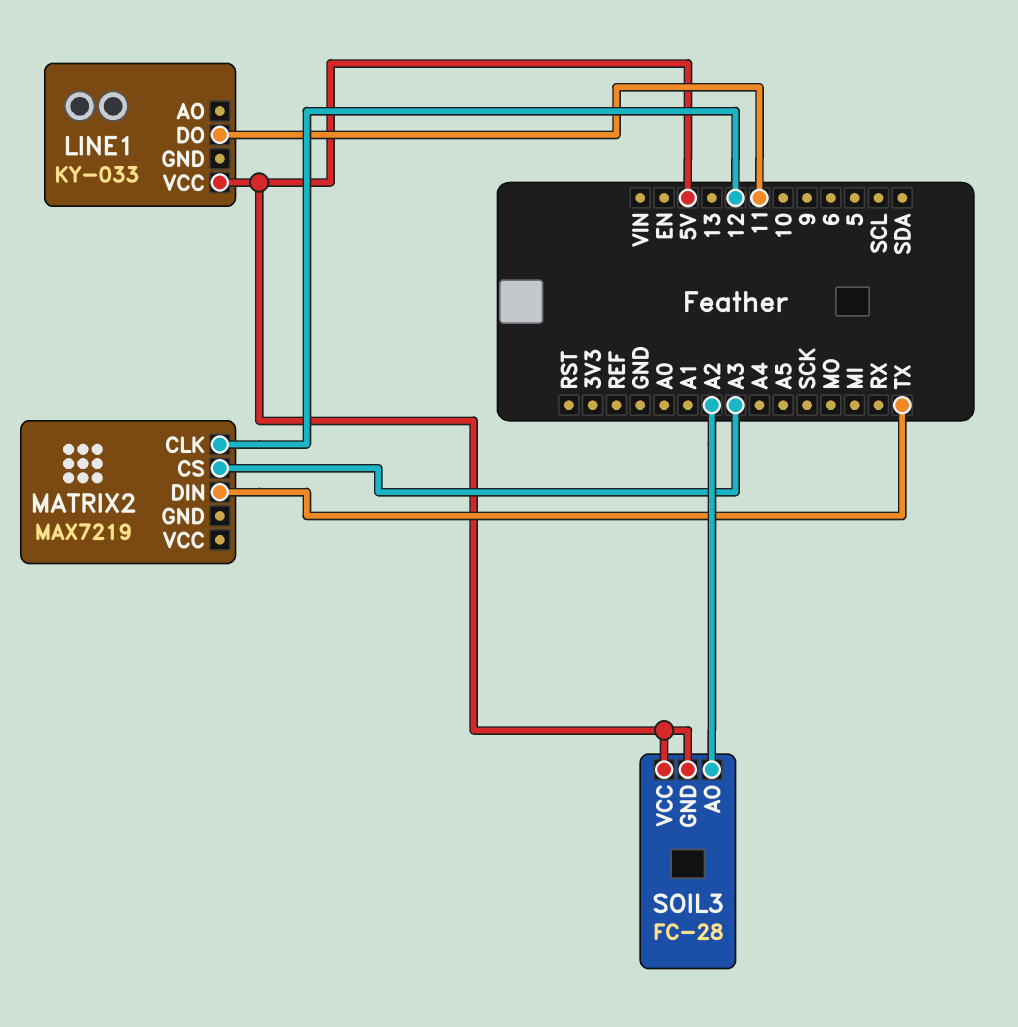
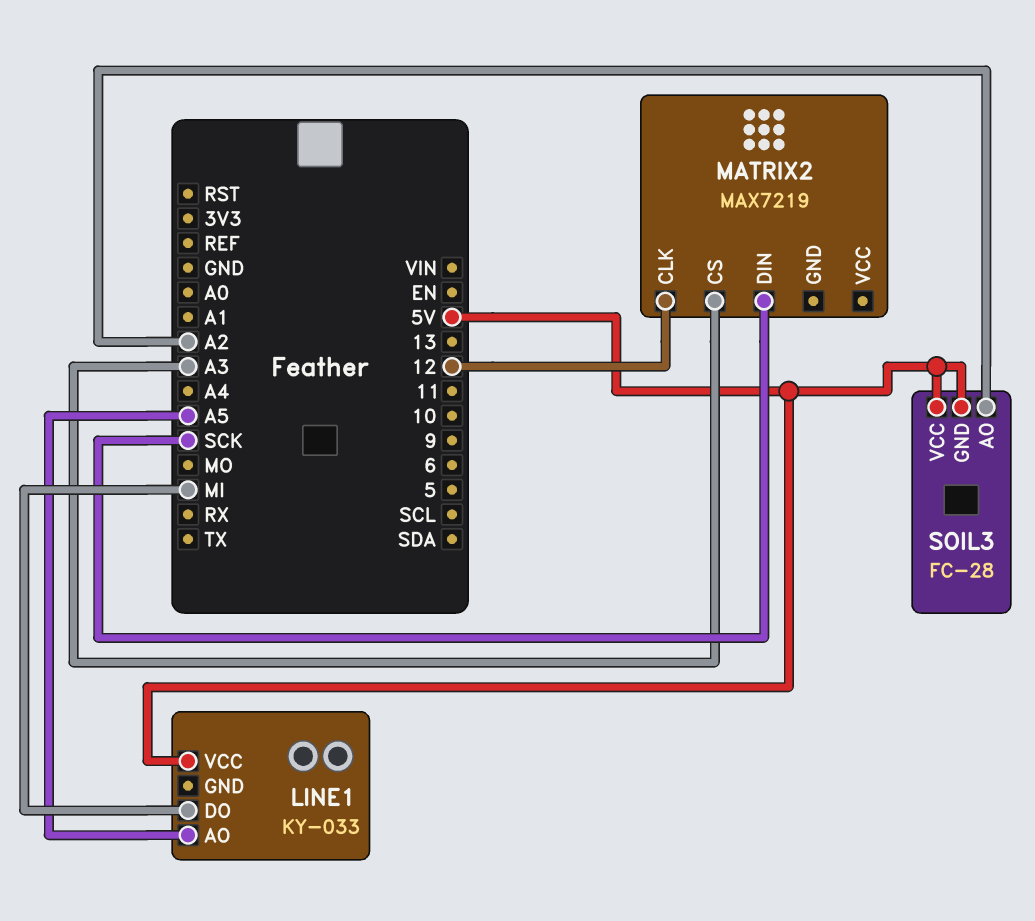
LINE1 pin AO: none -> A5
LINE1 pin DO: 11 -> MI
MATRIX2 pin DIN: TX -> SCK

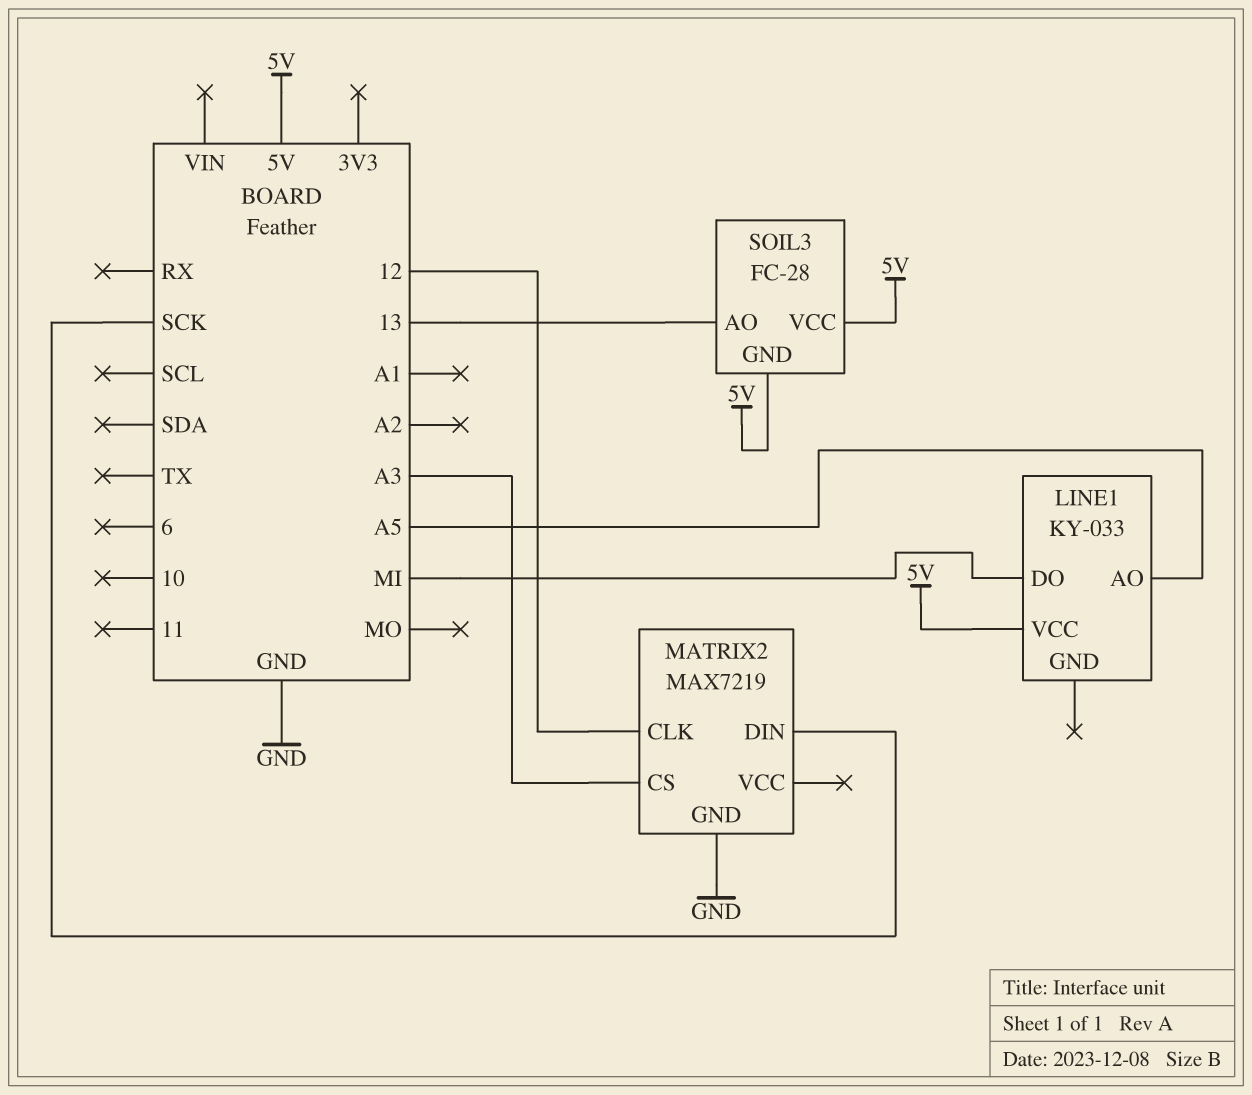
MATRIX2 pin GND: none -> GND
SOIL3 pin AO: A2 -> 13

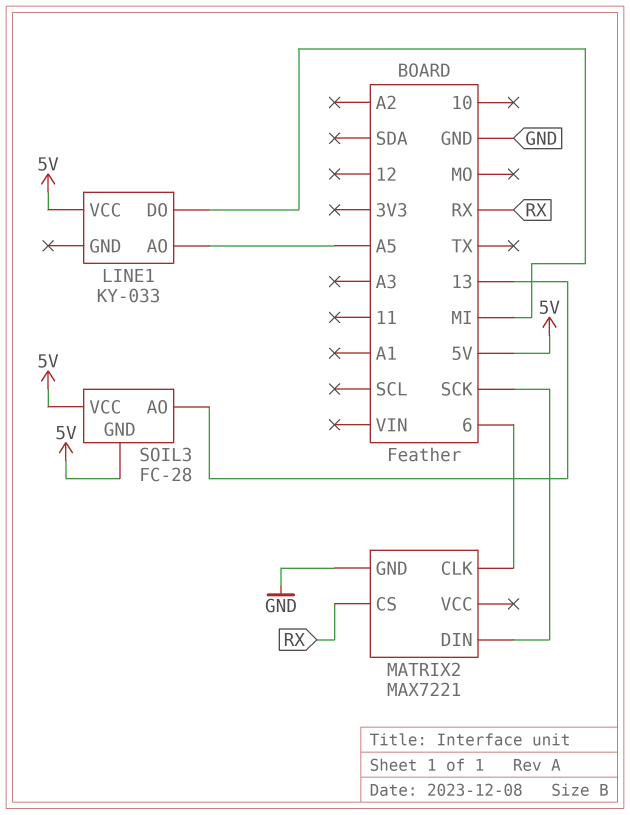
MATRIX2: MAX7219 -> MAX7221
MATRIX2 pin CLK: 12 -> 6
MATRIX2 pin CS: A3 -> RX

